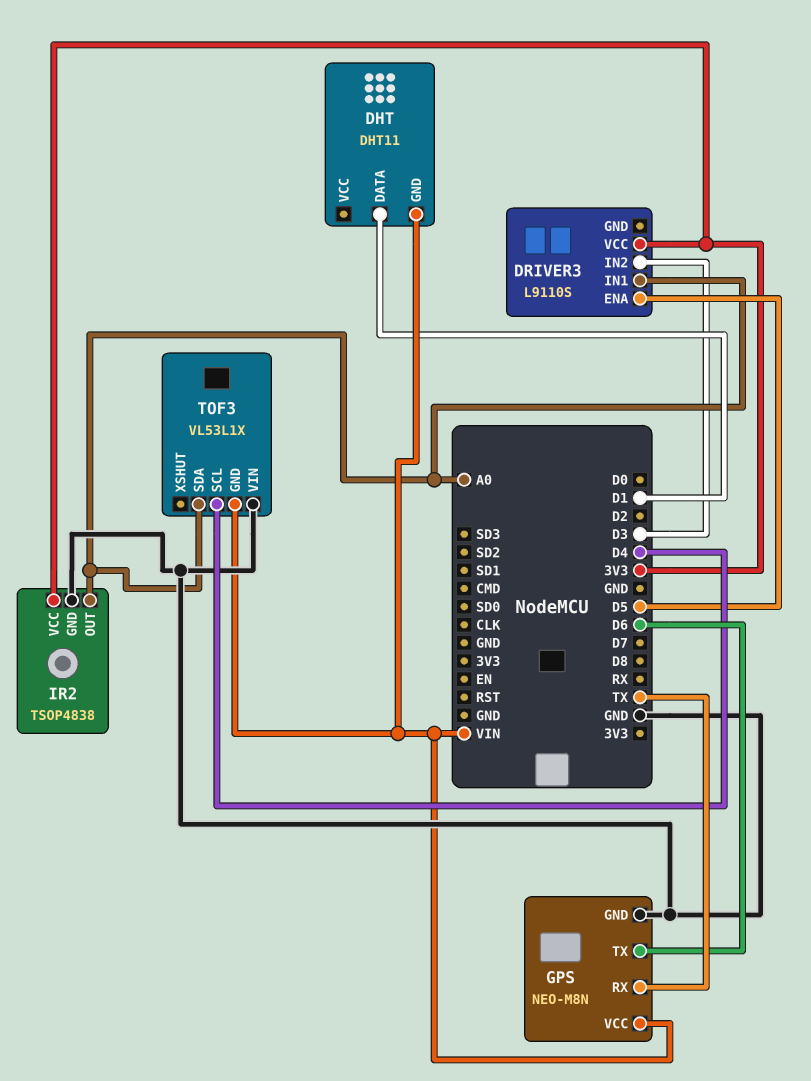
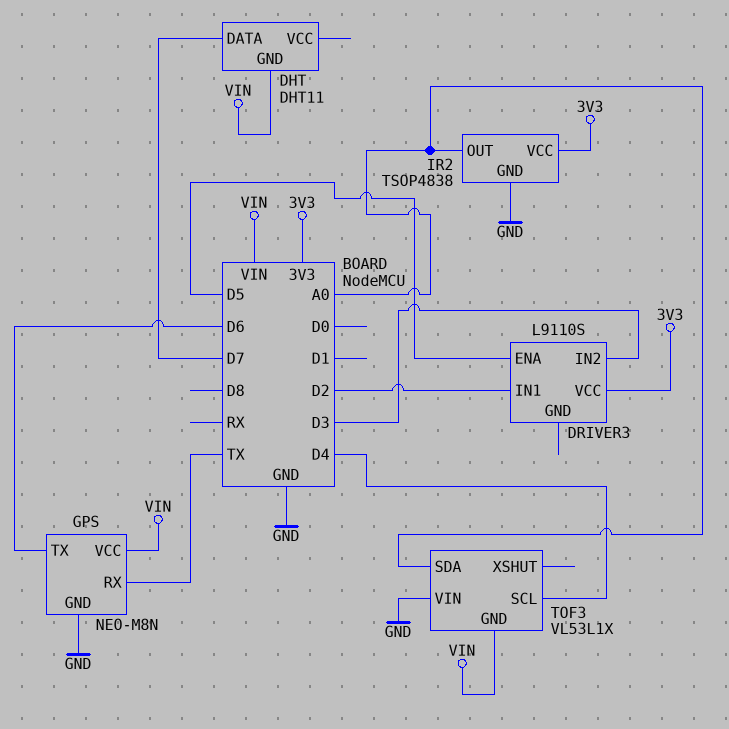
DHT pin DATA: D1 -> D7
DRIVER3 pin IN1: A0 -> D2

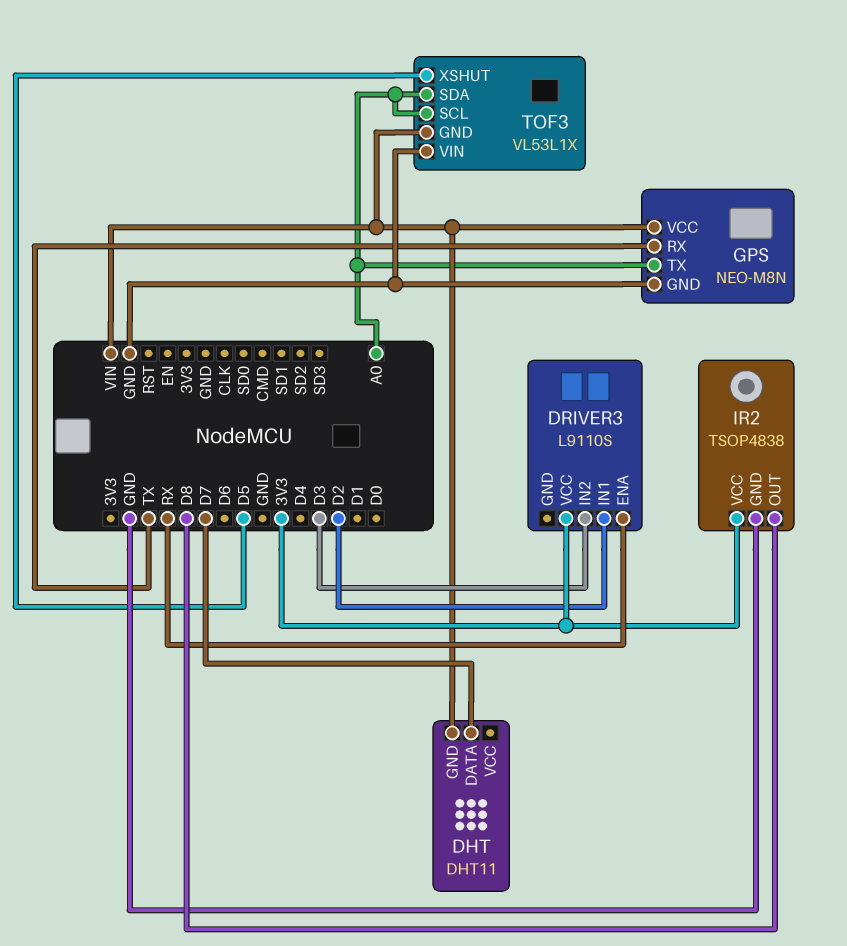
DRIVER3 pin ENA: D5 -> RX
GPS pin TX: D6 -> A0
IR2 pin OUT: A0 -> D8
TOF3 pin SCL: D4 -> A0
TOF3 pin XSHUT: none -> D5

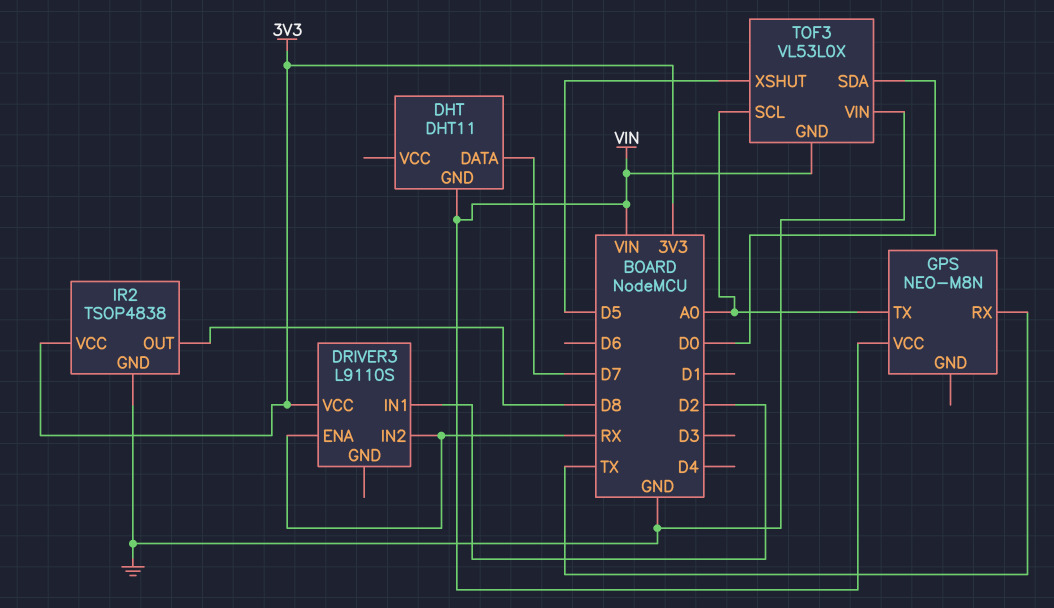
DRIVER3 pin IN2: D3 -> RX
GPS pin GND: GND -> none
TOF3: VL53L1X -> VL53L0X
TOF3 pin SDA: A0 -> D0

